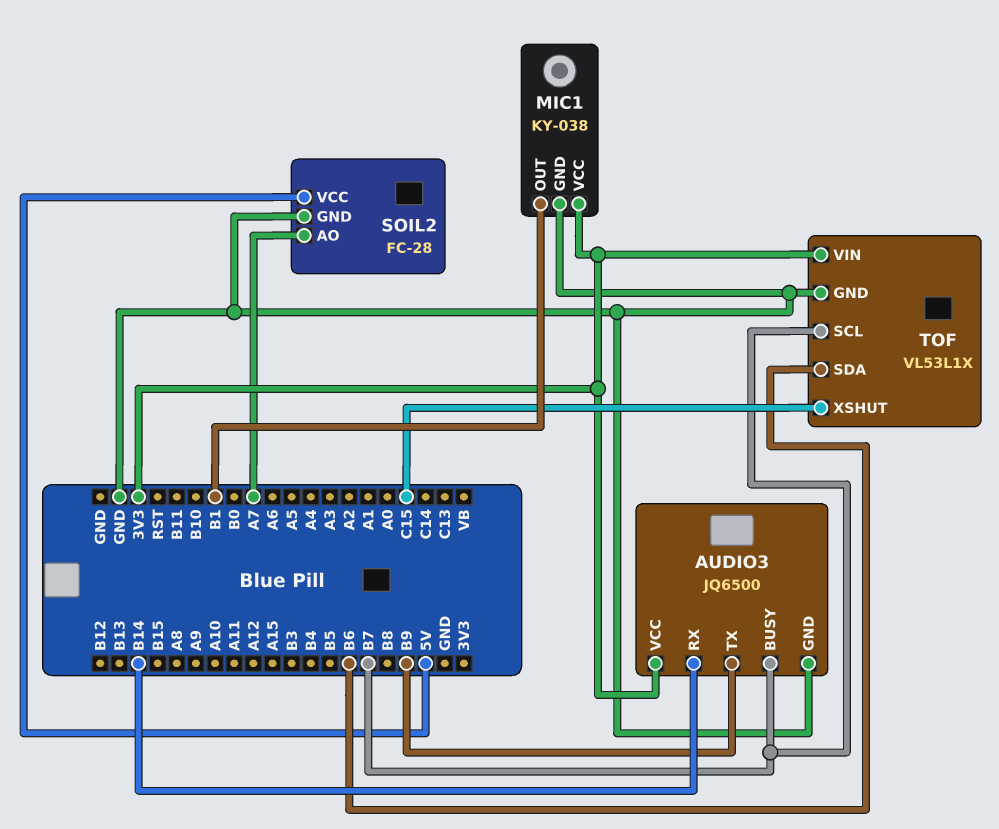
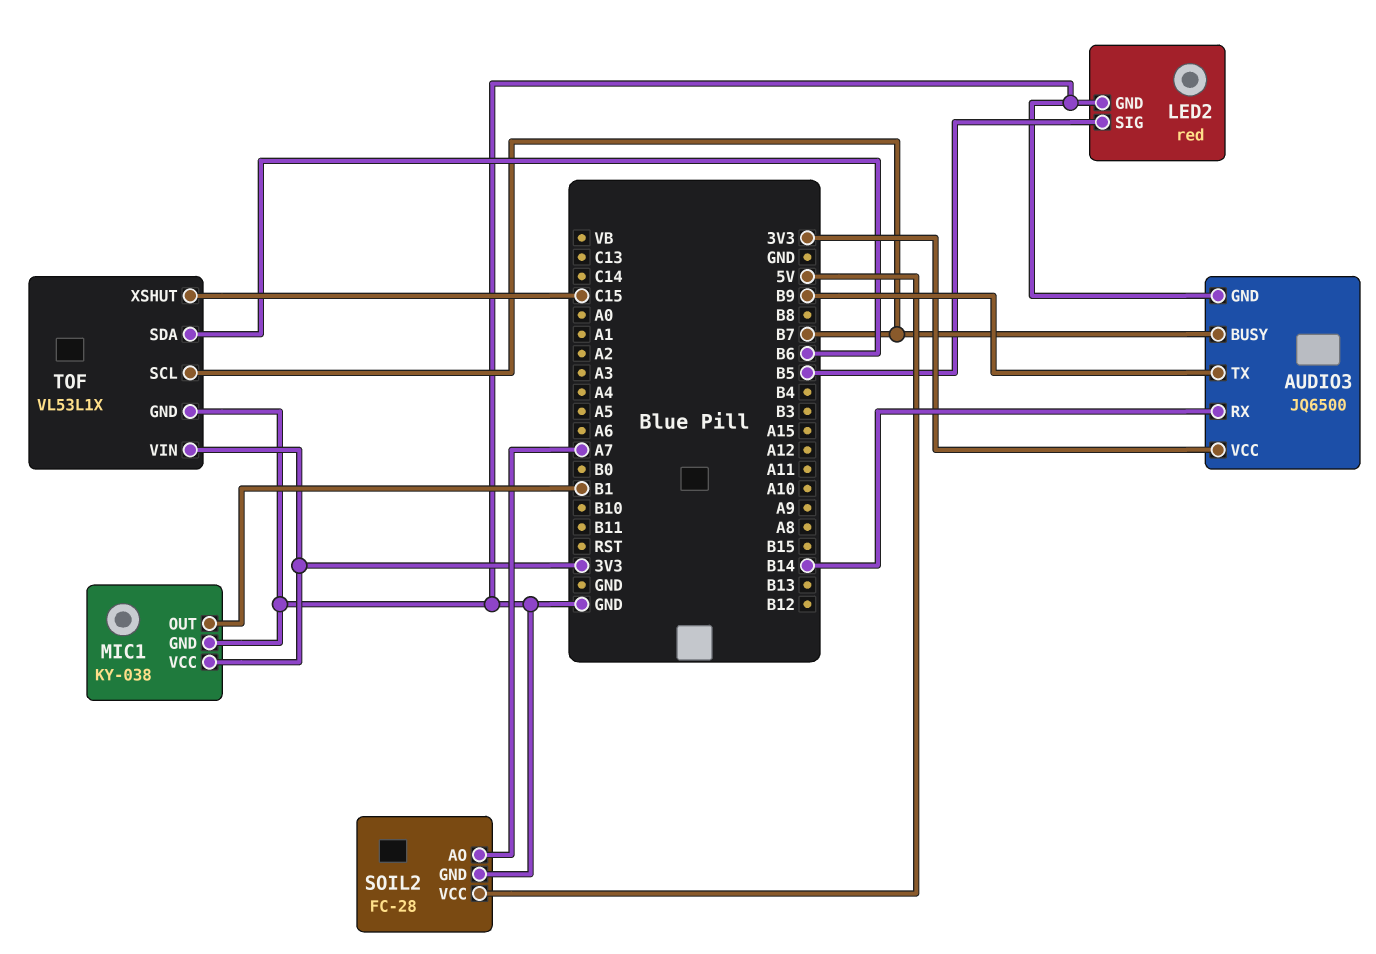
LED2: none -> red
LED2 pin GND: none -> GND
LED2 pin SIG: none -> B5

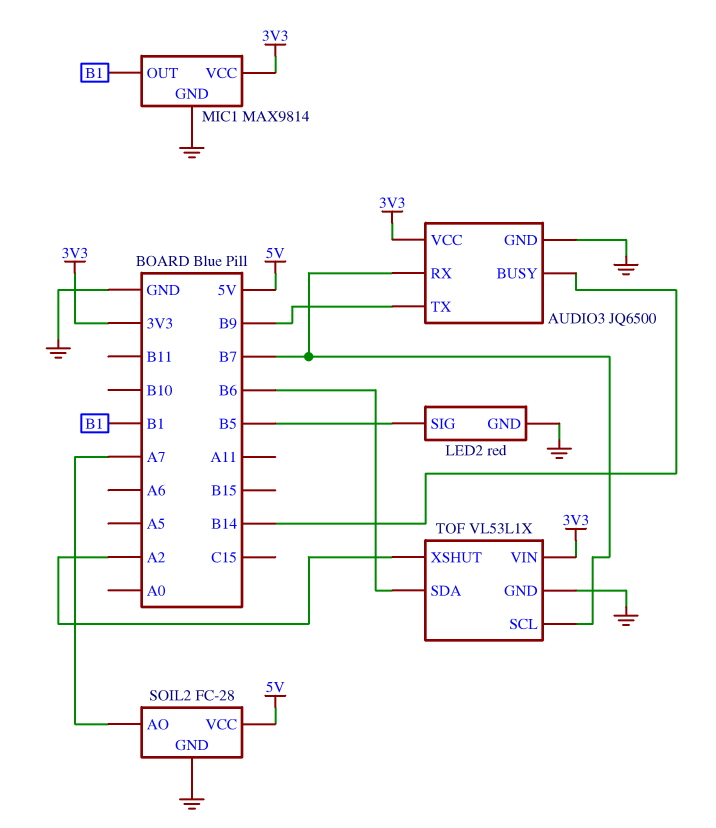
AUDIO3 pin BUSY: B7 -> B14
AUDIO3 pin RX: B14 -> B7
MIC1: KY-038 -> MAX9814
TOF pin XSHUT: C15 -> A2

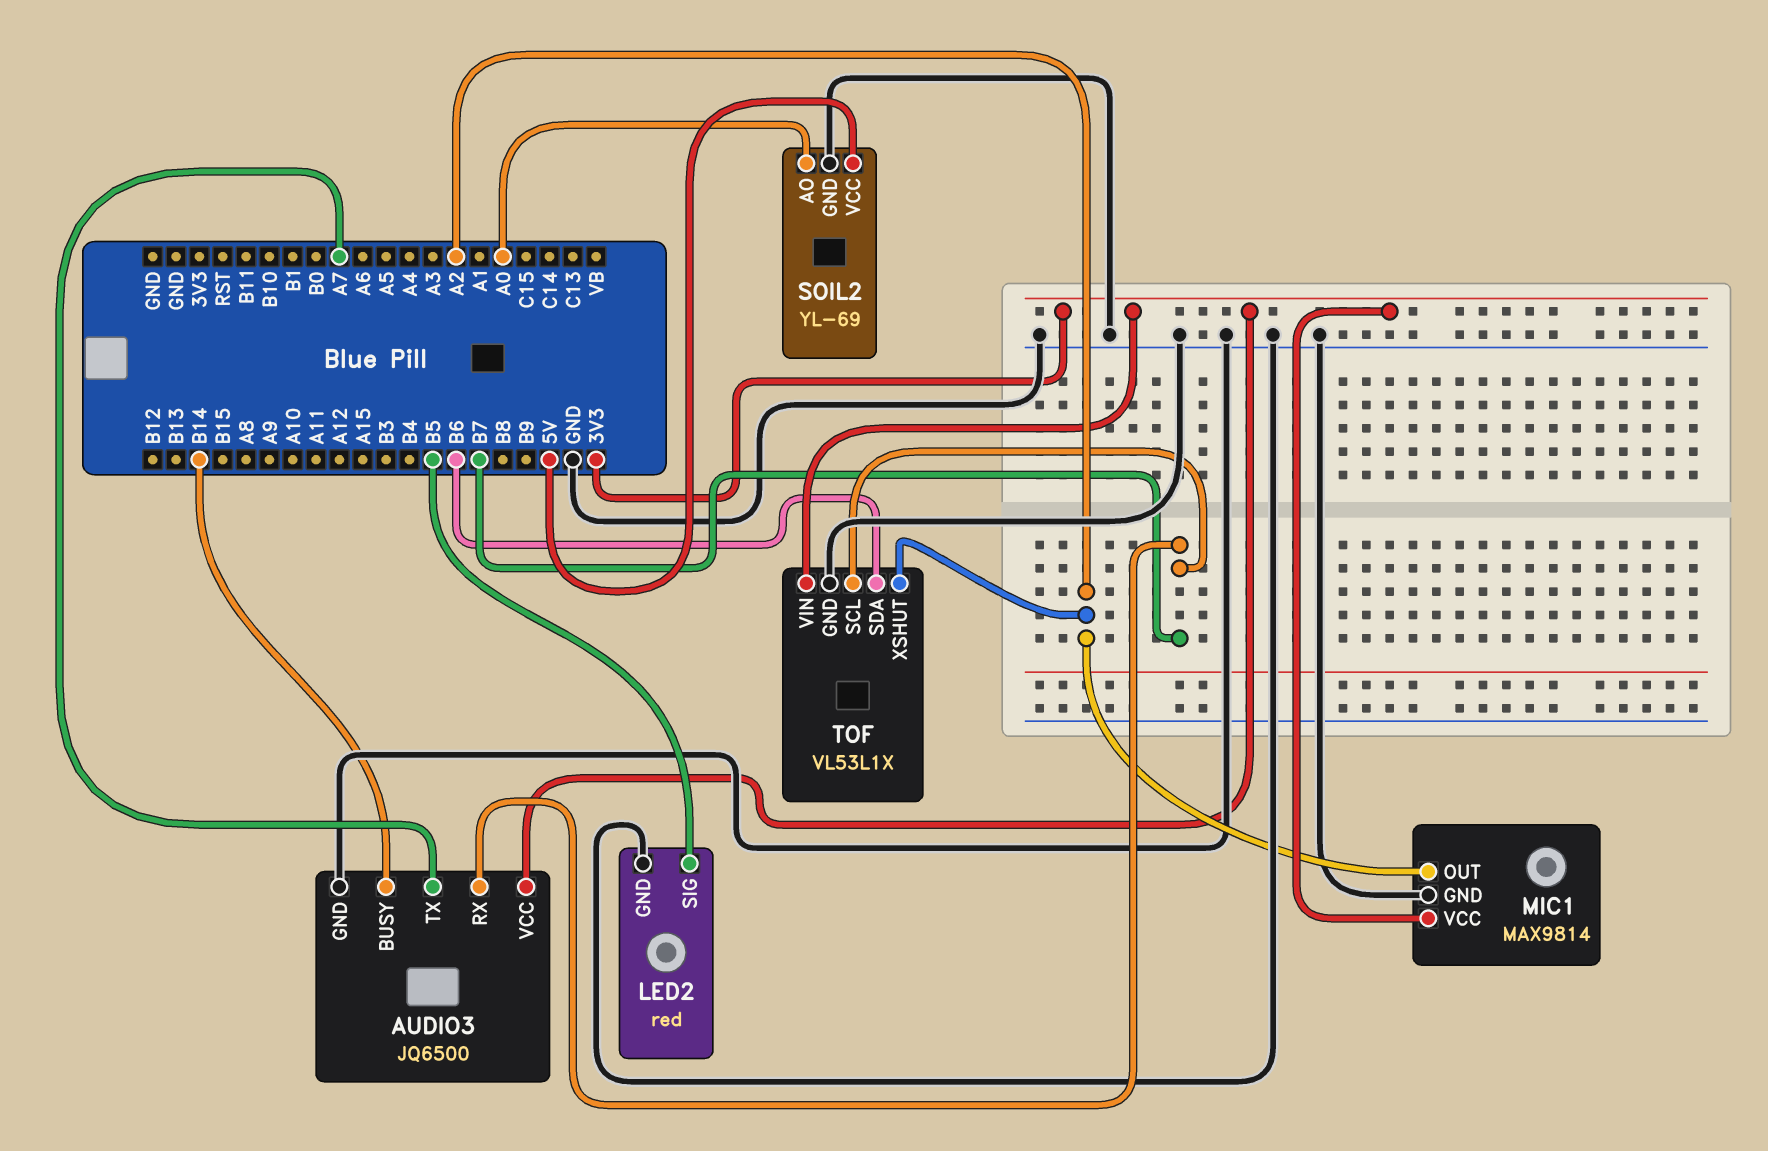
AUDIO3 pin TX: B9 -> A7
MIC1 pin OUT: B1 -> A2
SOIL2: FC-28 -> YL-69
SOIL2 pin AO: A7 -> A0

